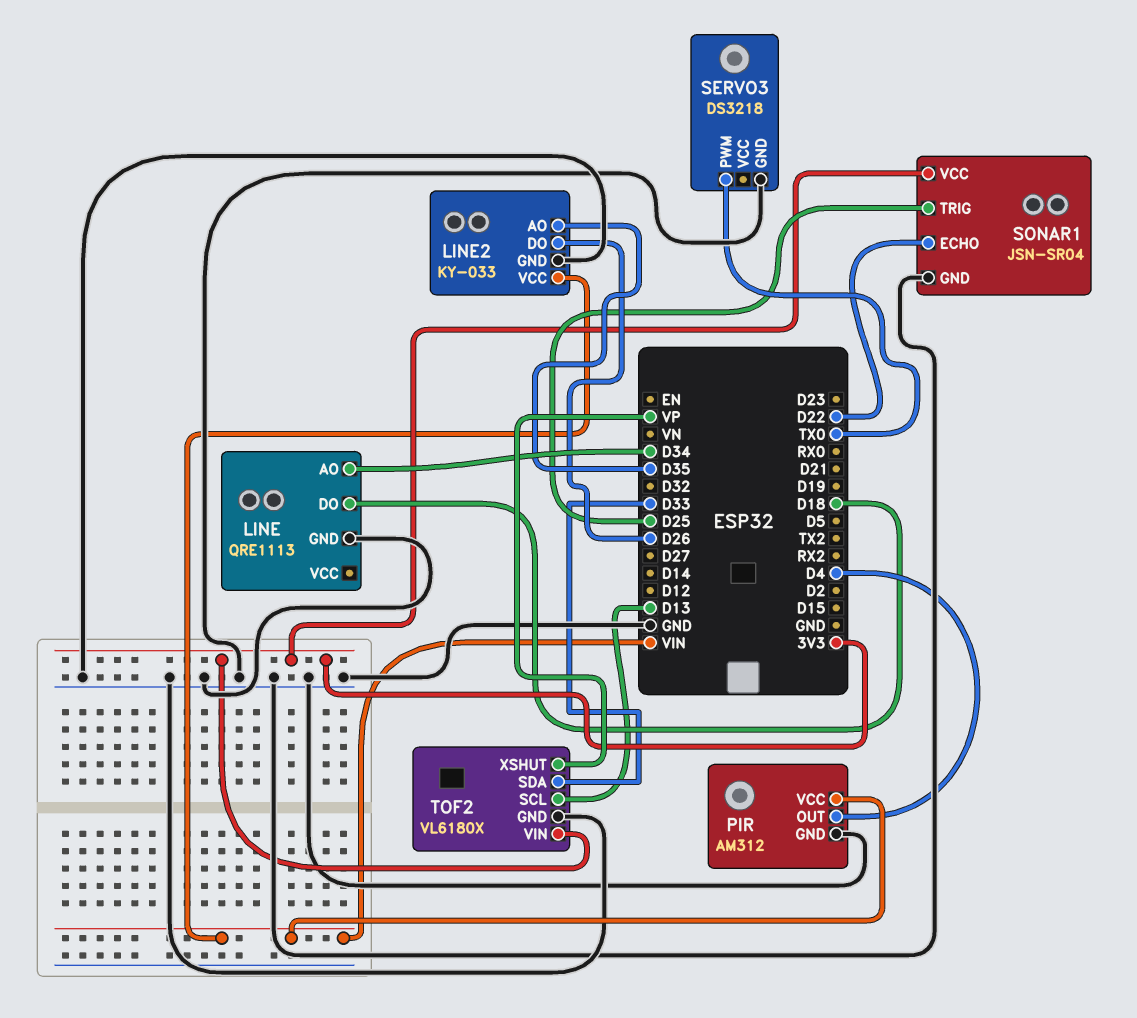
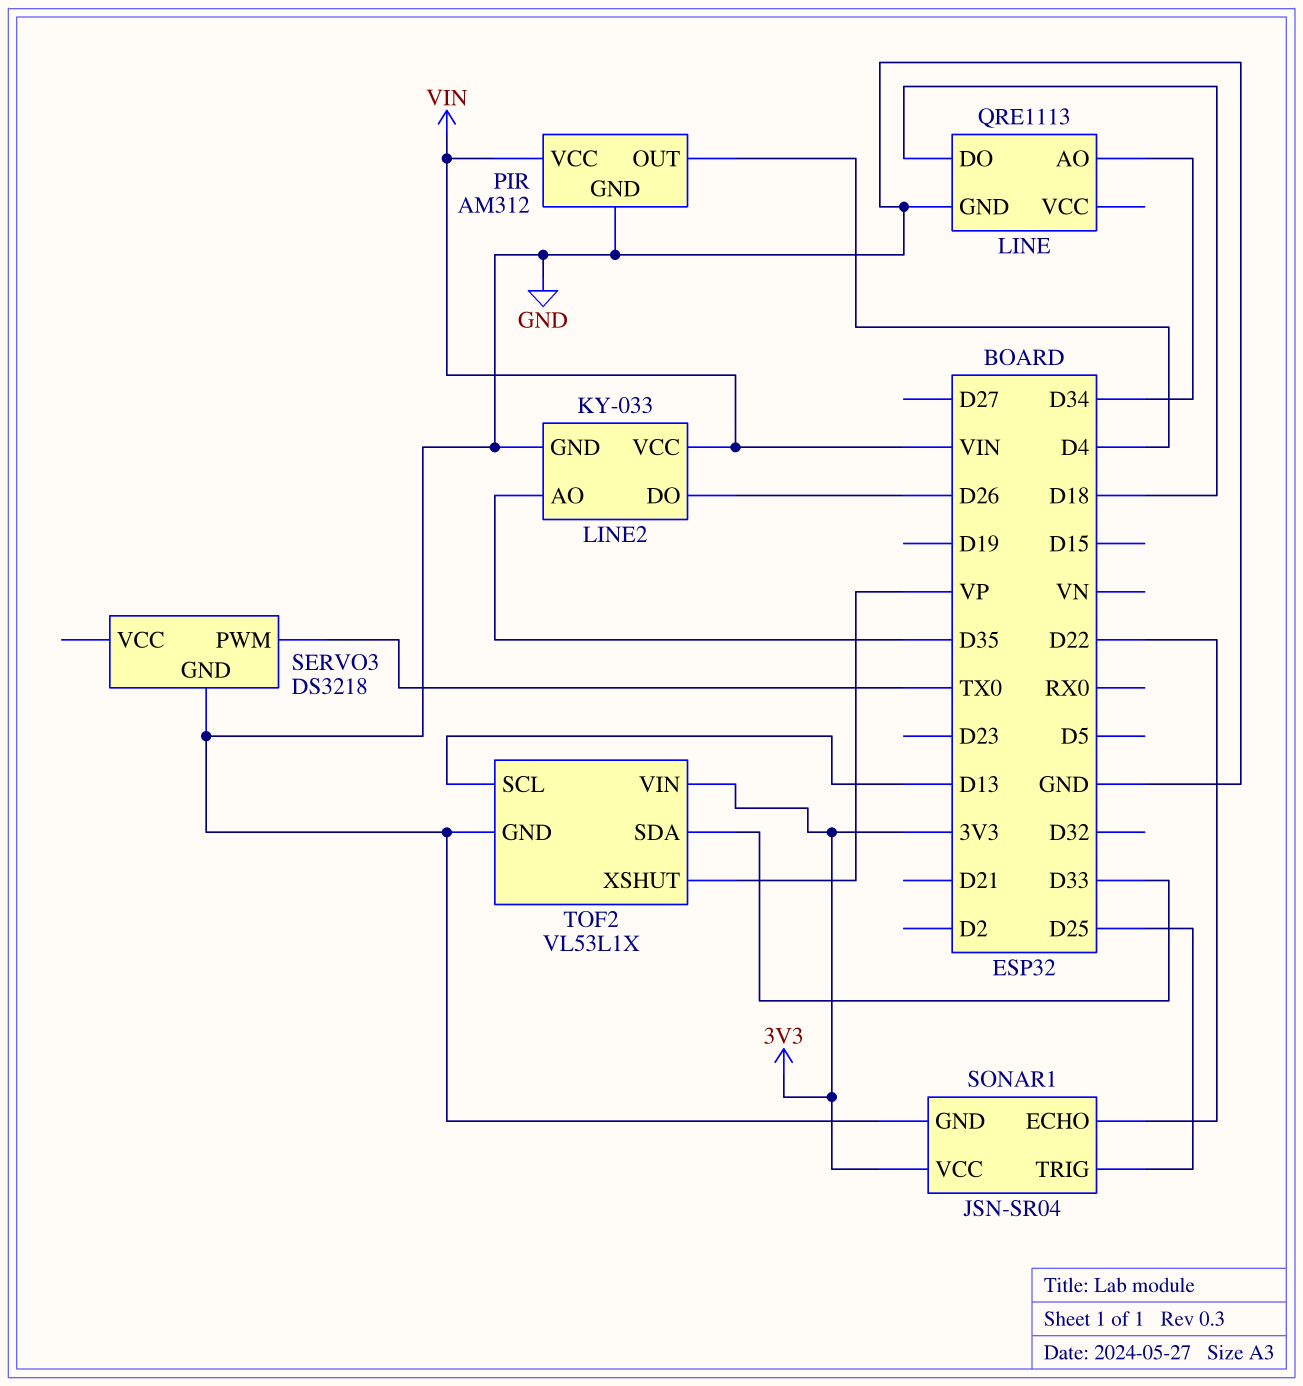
TOF2: VL6180X -> VL53L1X

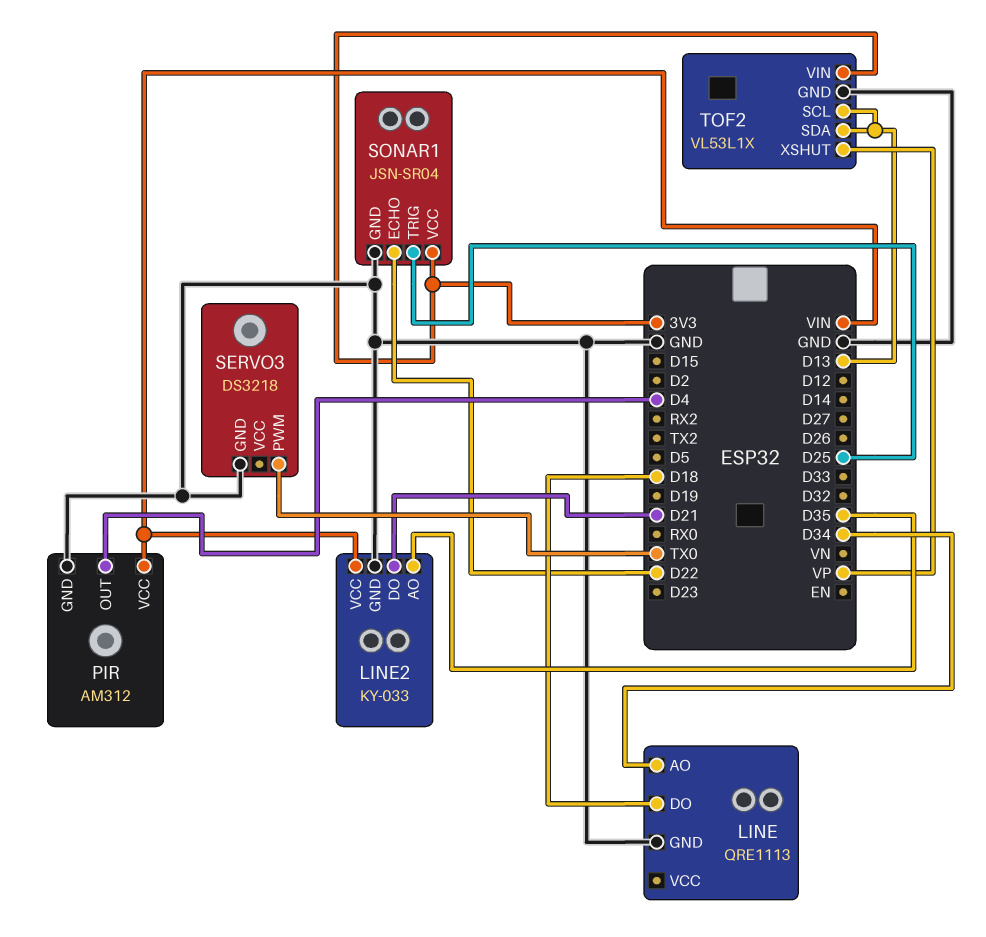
LINE2 pin DO: D26 -> D21
TOF2 pin SDA: D33 -> D13

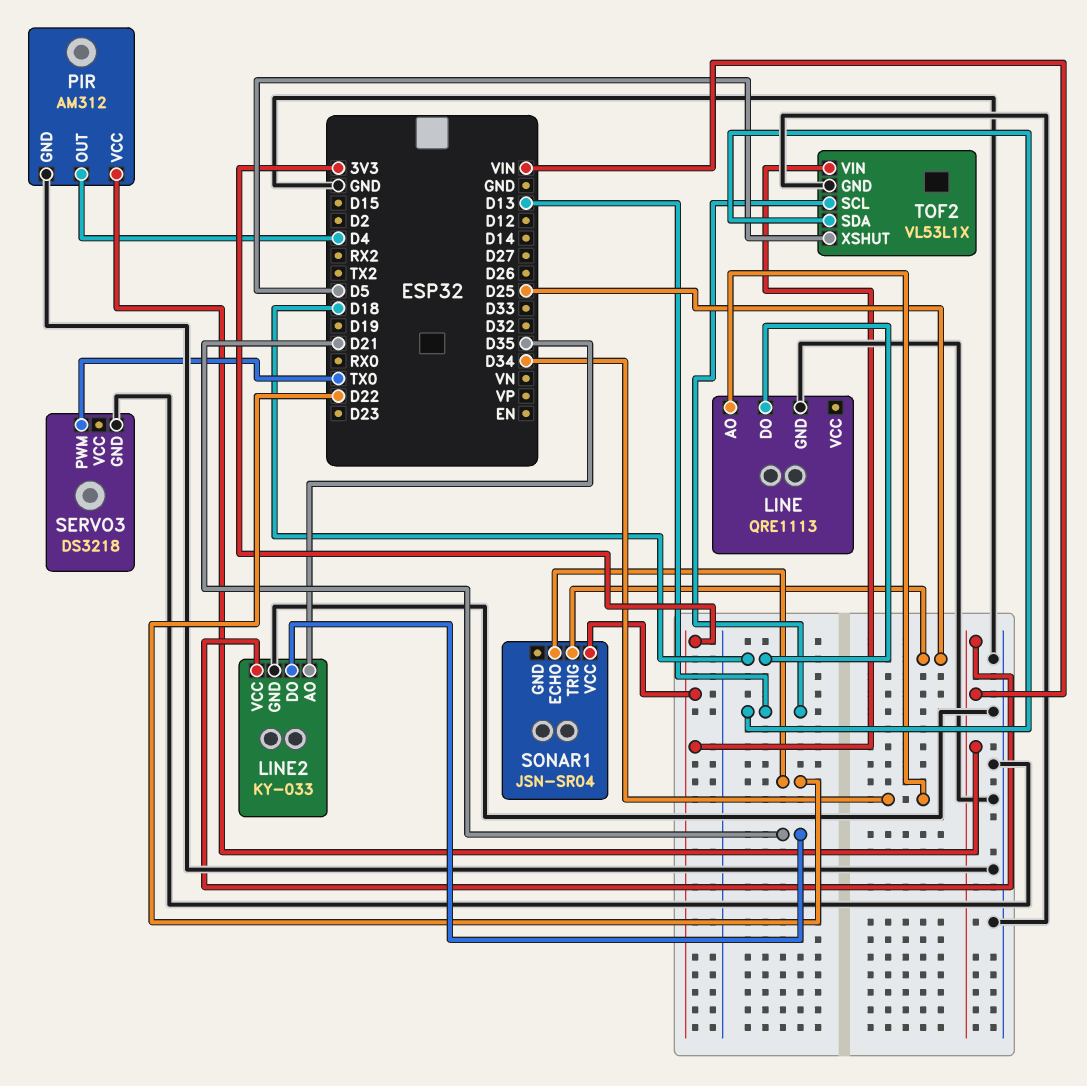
SONAR1 pin GND: GND -> none
TOF2 pin XSHUT: VP -> D5

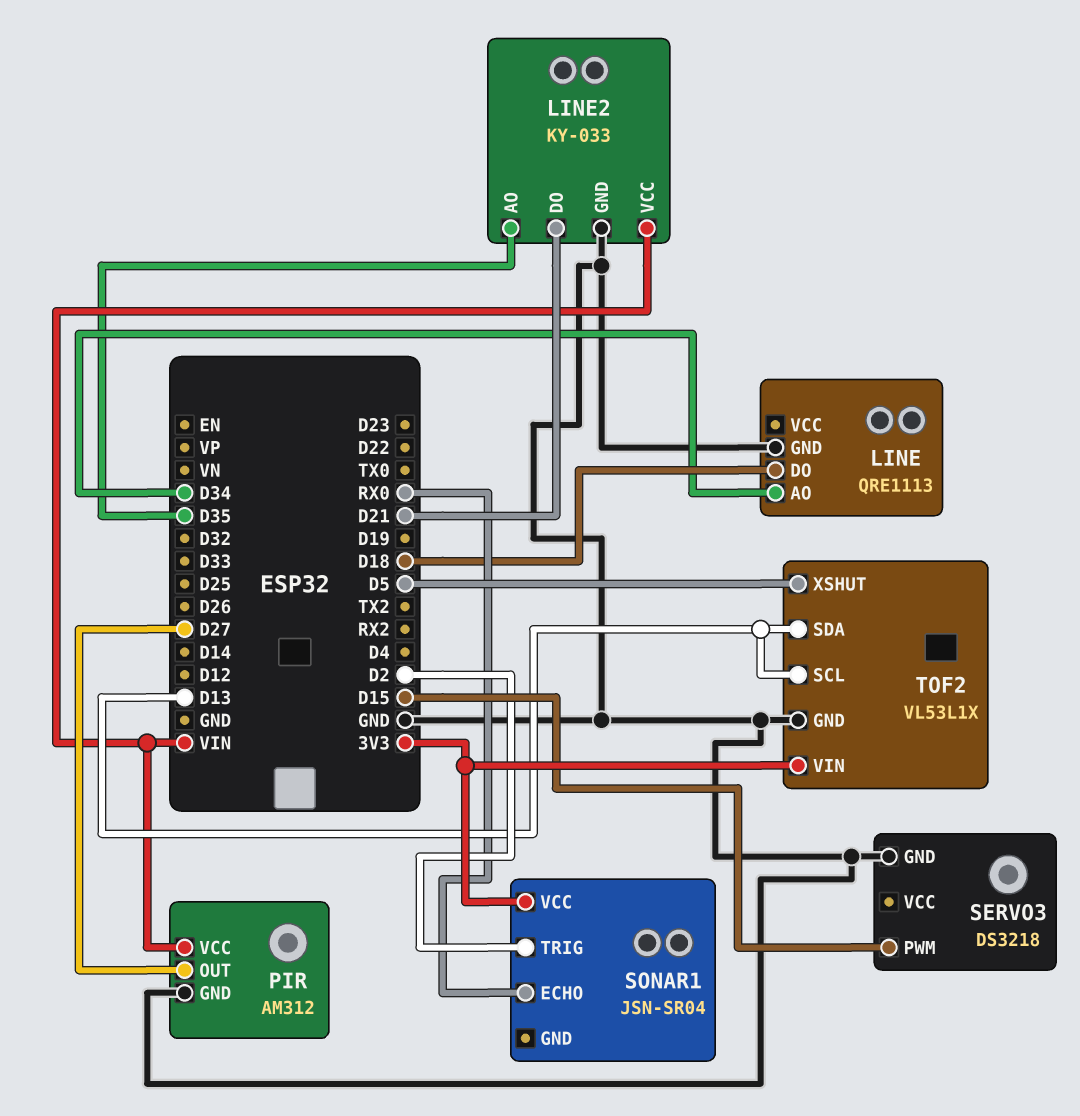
PIR pin OUT: D4 -> D27
SERVO3 pin PWM: TX0 -> D15
SONAR1 pin ECHO: D22 -> RX0
SONAR1 pin TRIG: D25 -> D2

